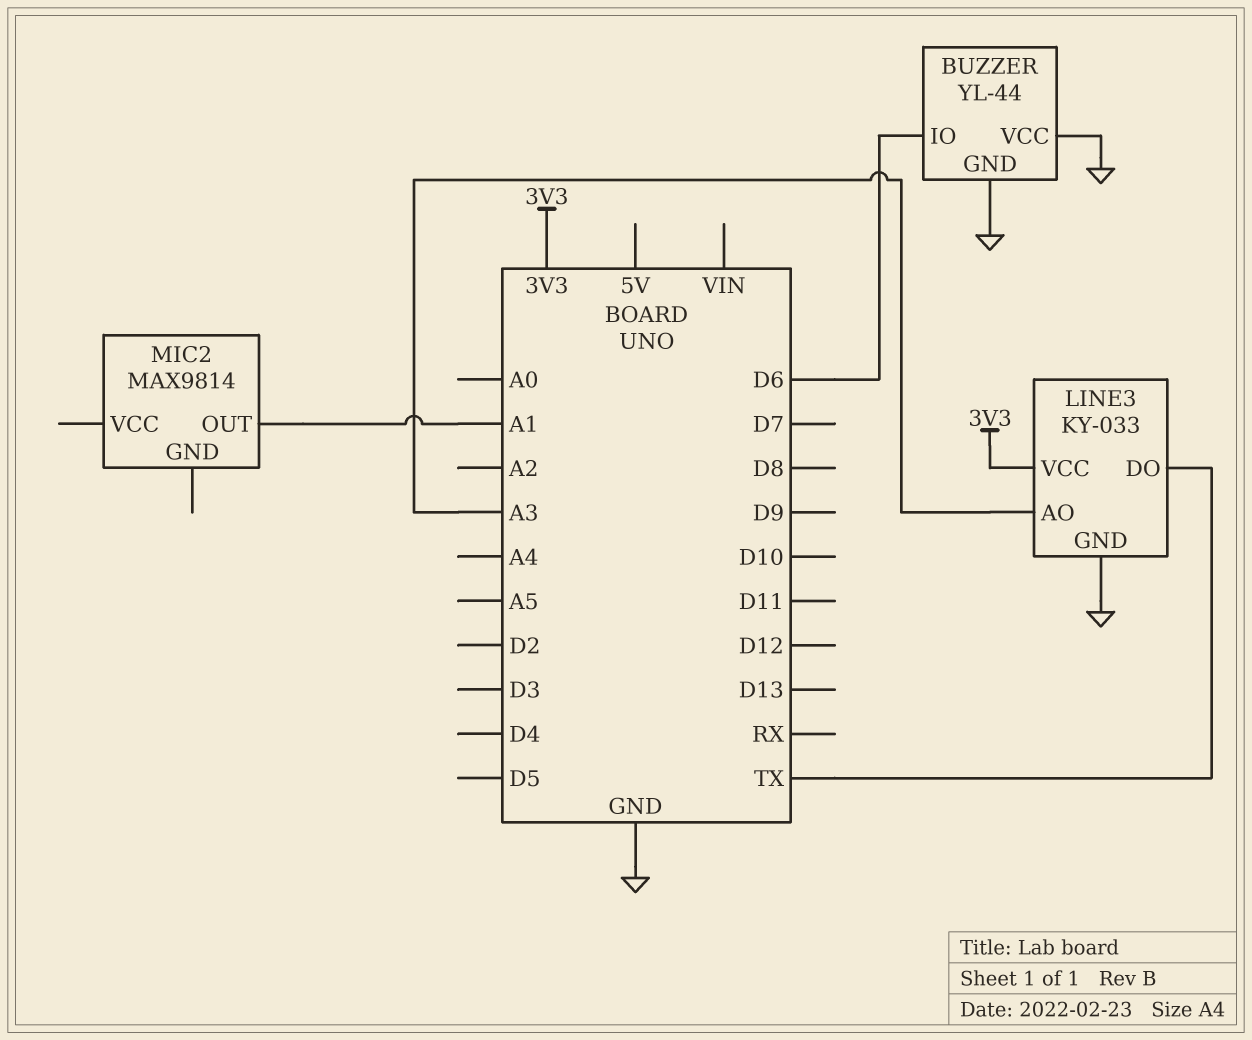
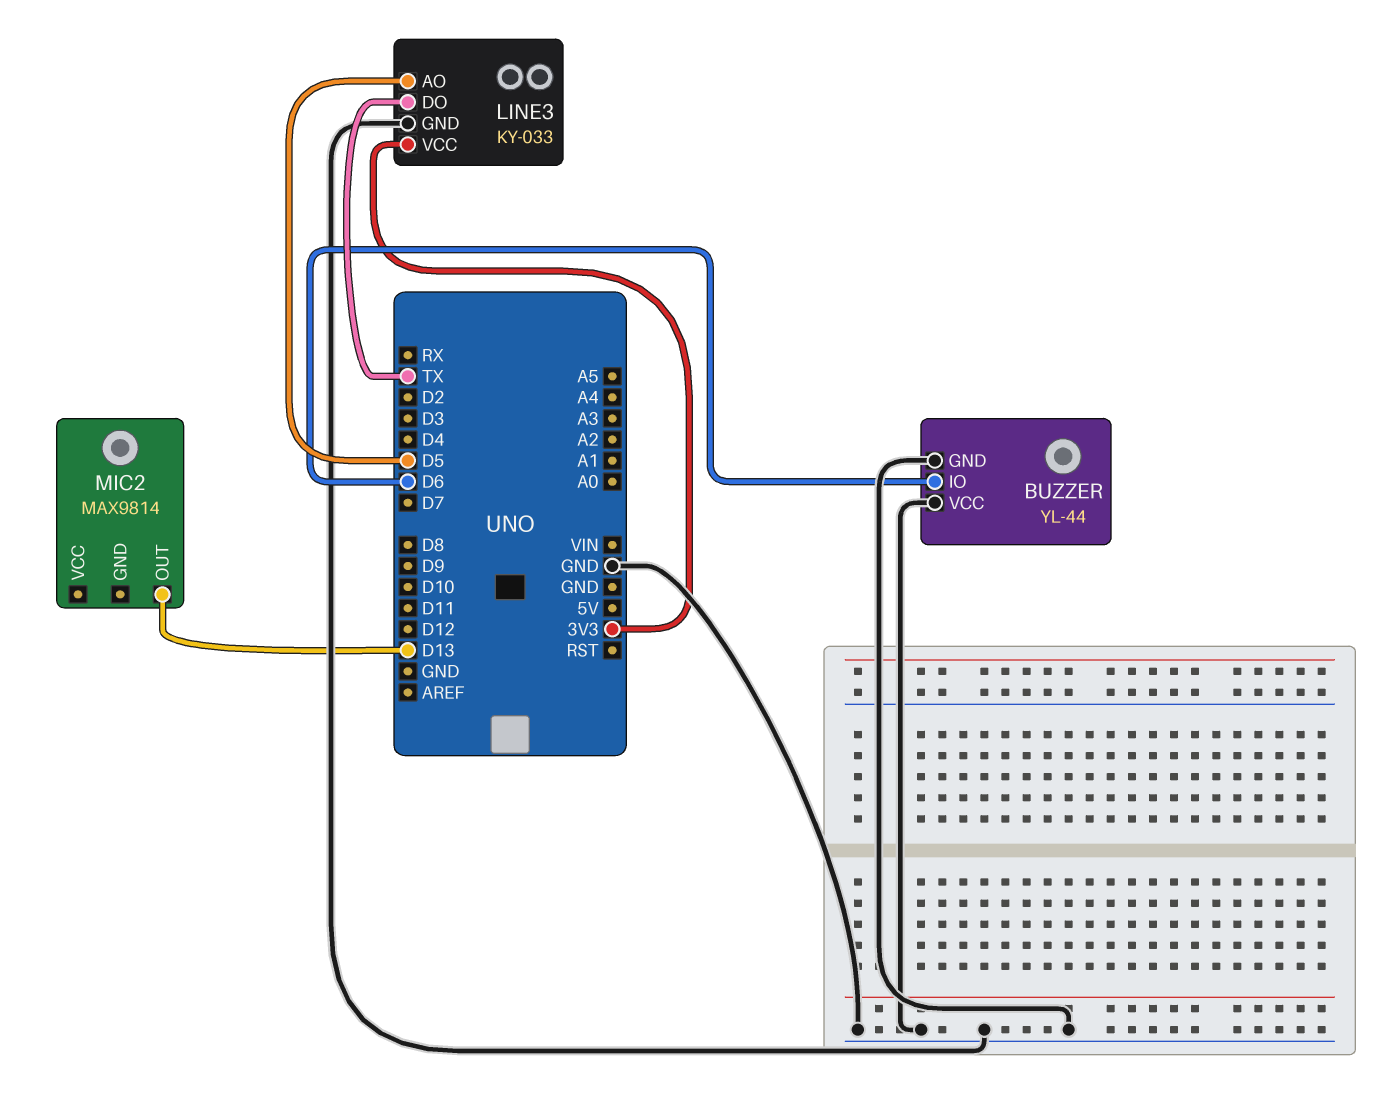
LINE3 pin AO: A3 -> D5
MIC2 pin OUT: A1 -> D13

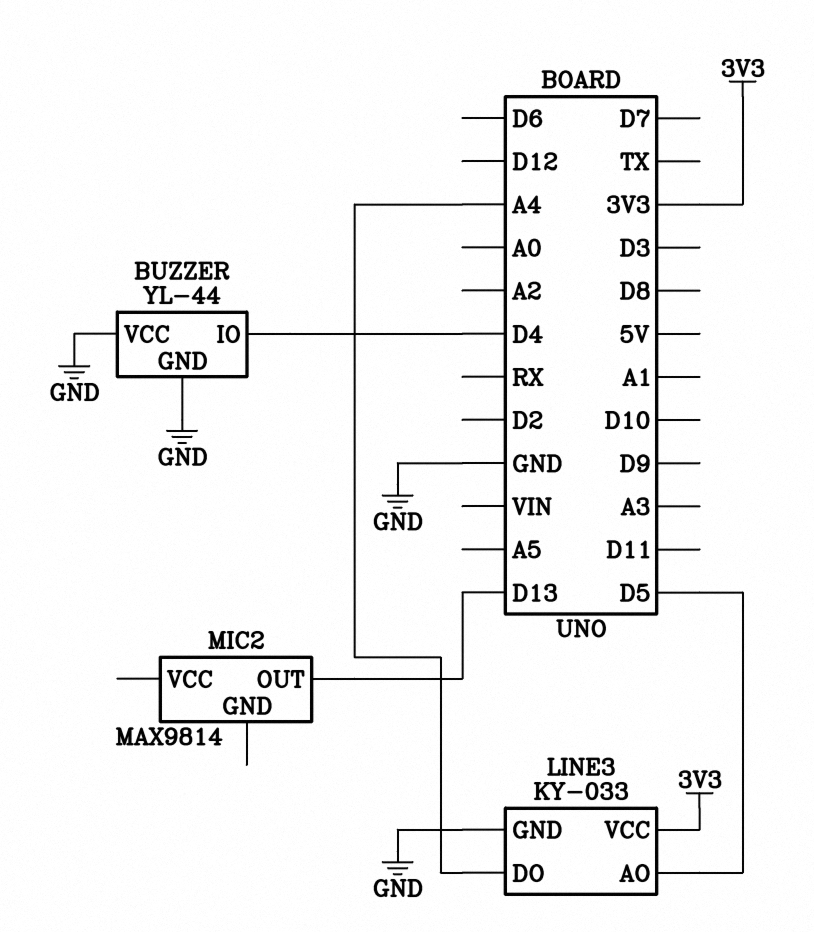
BUZZER pin IO: D6 -> D4
LINE3 pin DO: TX -> A4

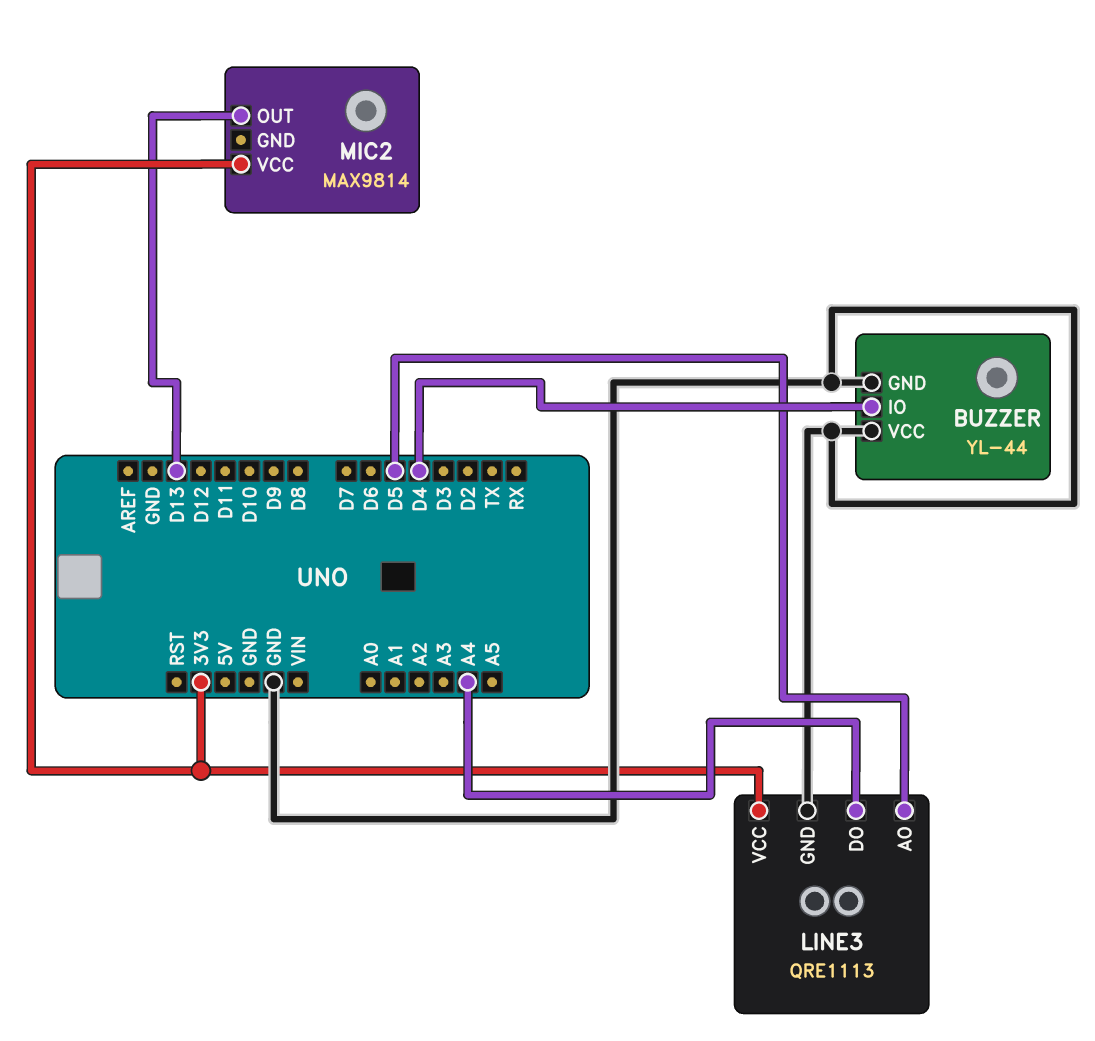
LINE3: KY-033 -> QRE1113
MIC2 pin VCC: none -> 3V3

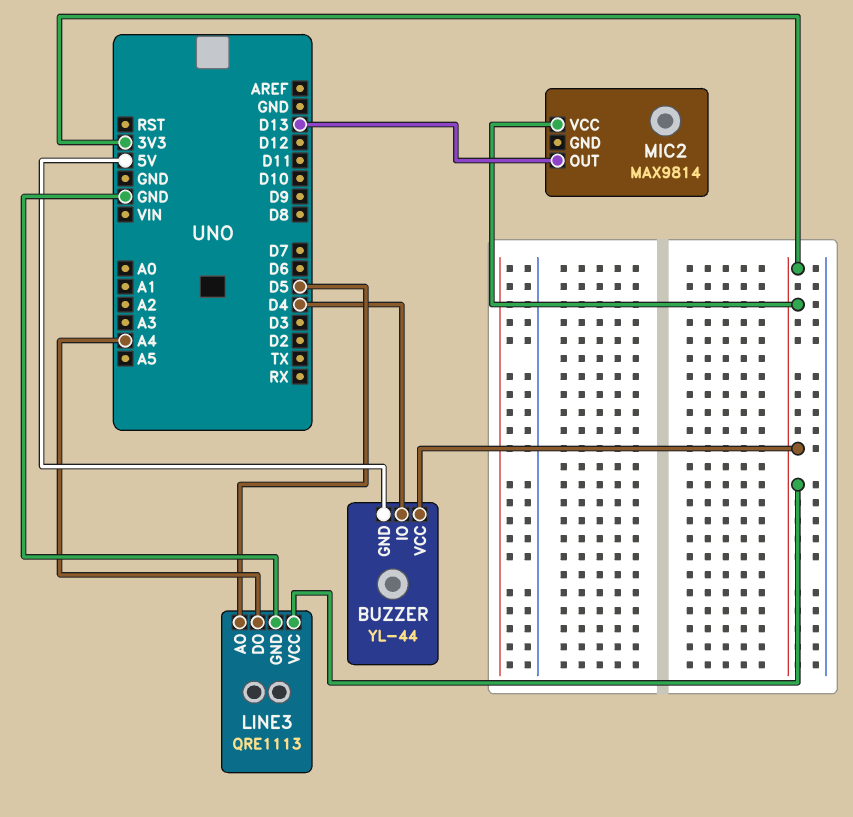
BUZZER pin GND: GND -> 5V
BUZZER pin VCC: GND -> 3V3

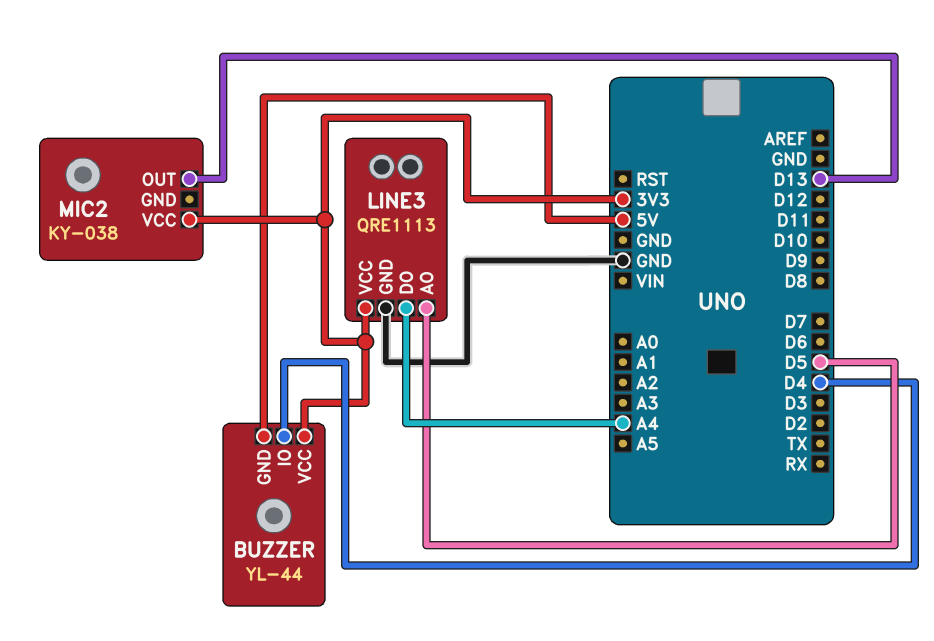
MIC2: MAX9814 -> KY-038

